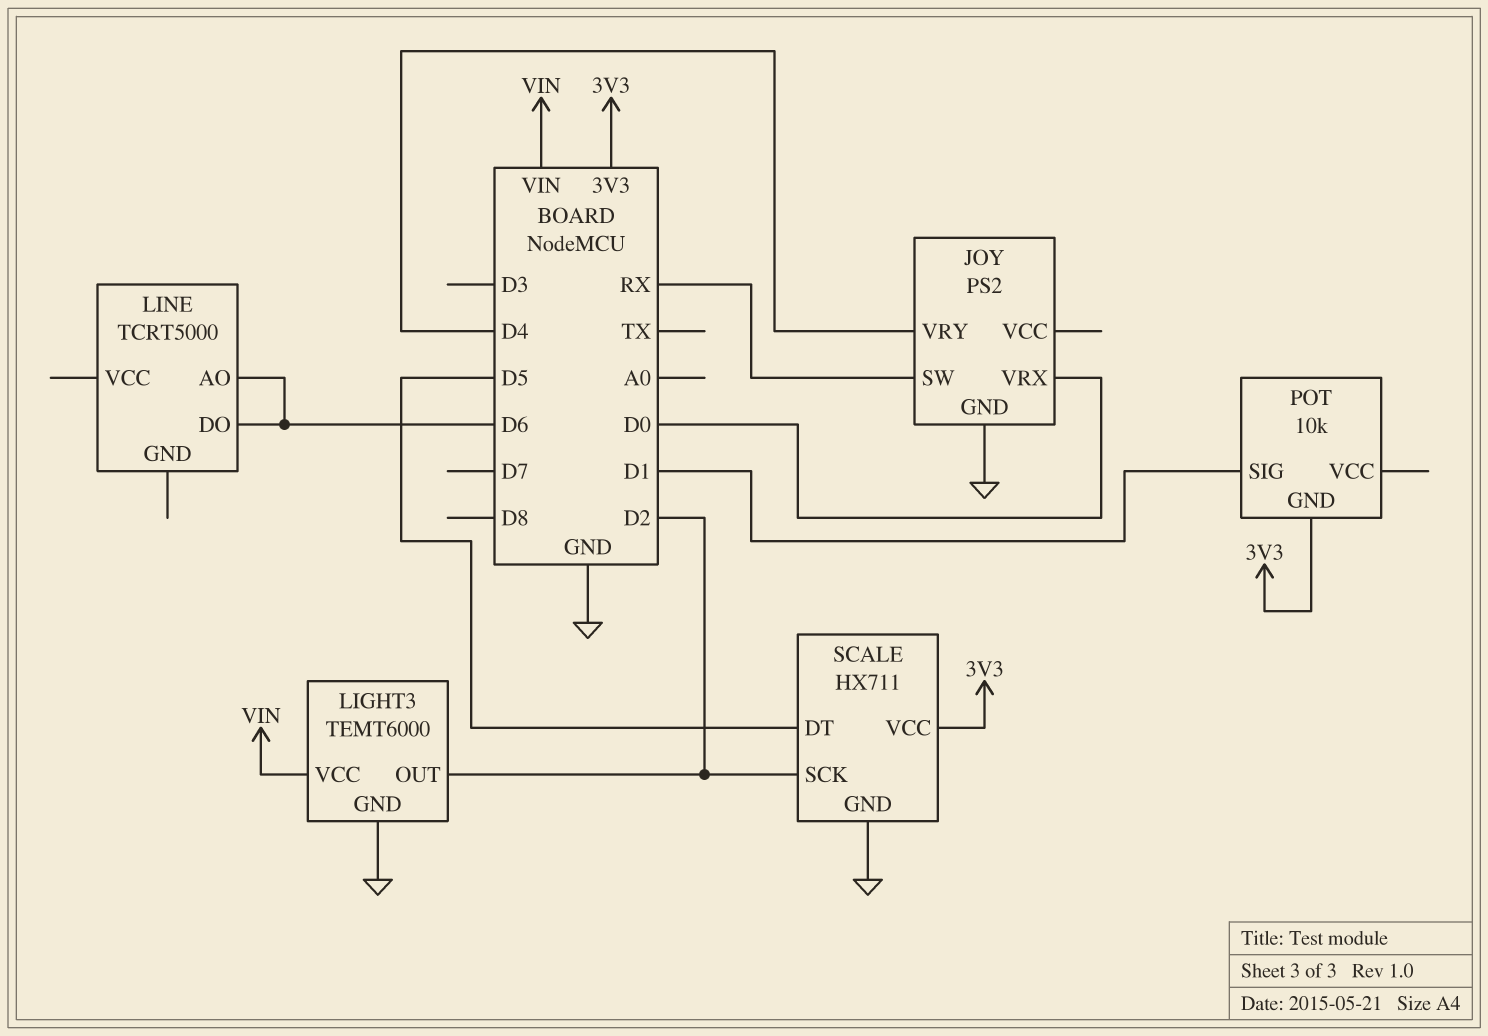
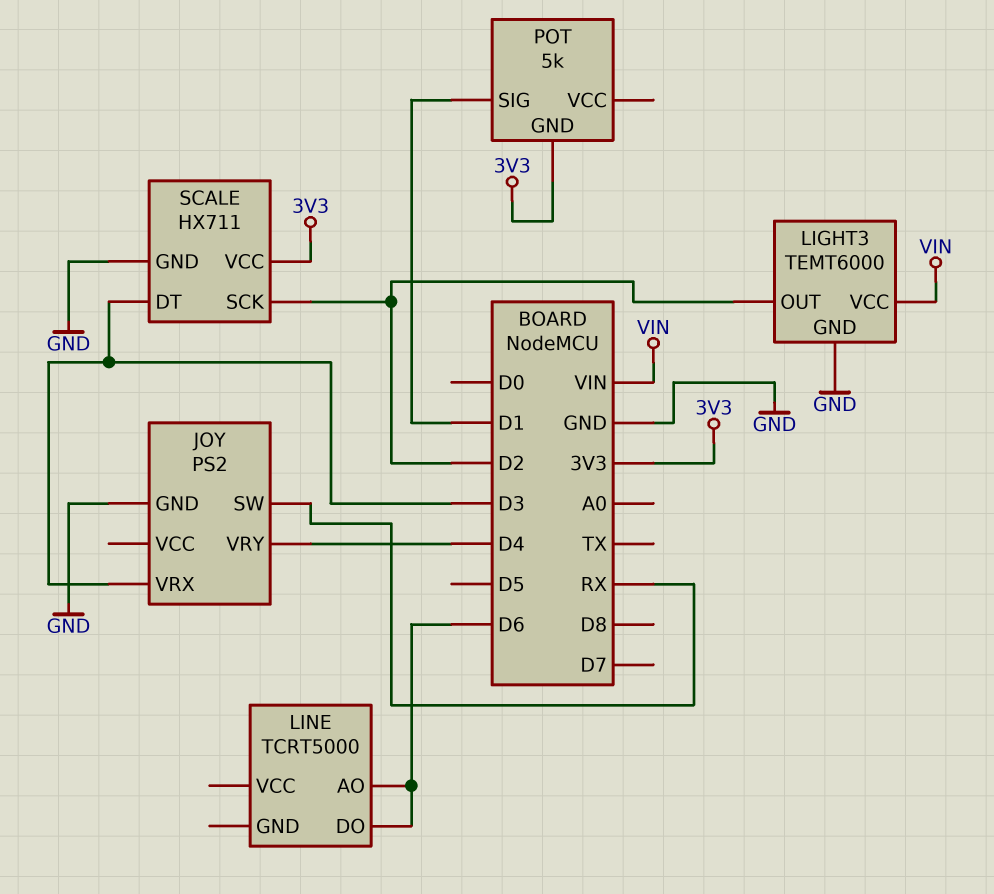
JOY pin VRX: D0 -> D3
POT: 10k -> 5k
SCALE pin DT: D5 -> D3

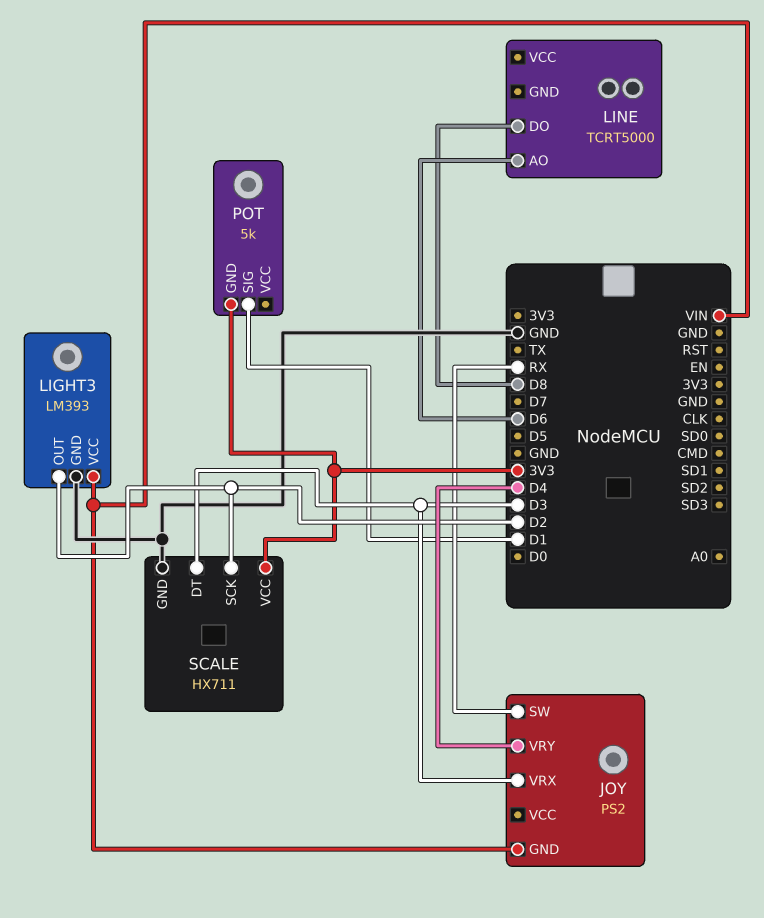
JOY pin GND: GND -> VIN
LIGHT3: TEMT6000 -> LM393
LINE pin DO: D6 -> D8

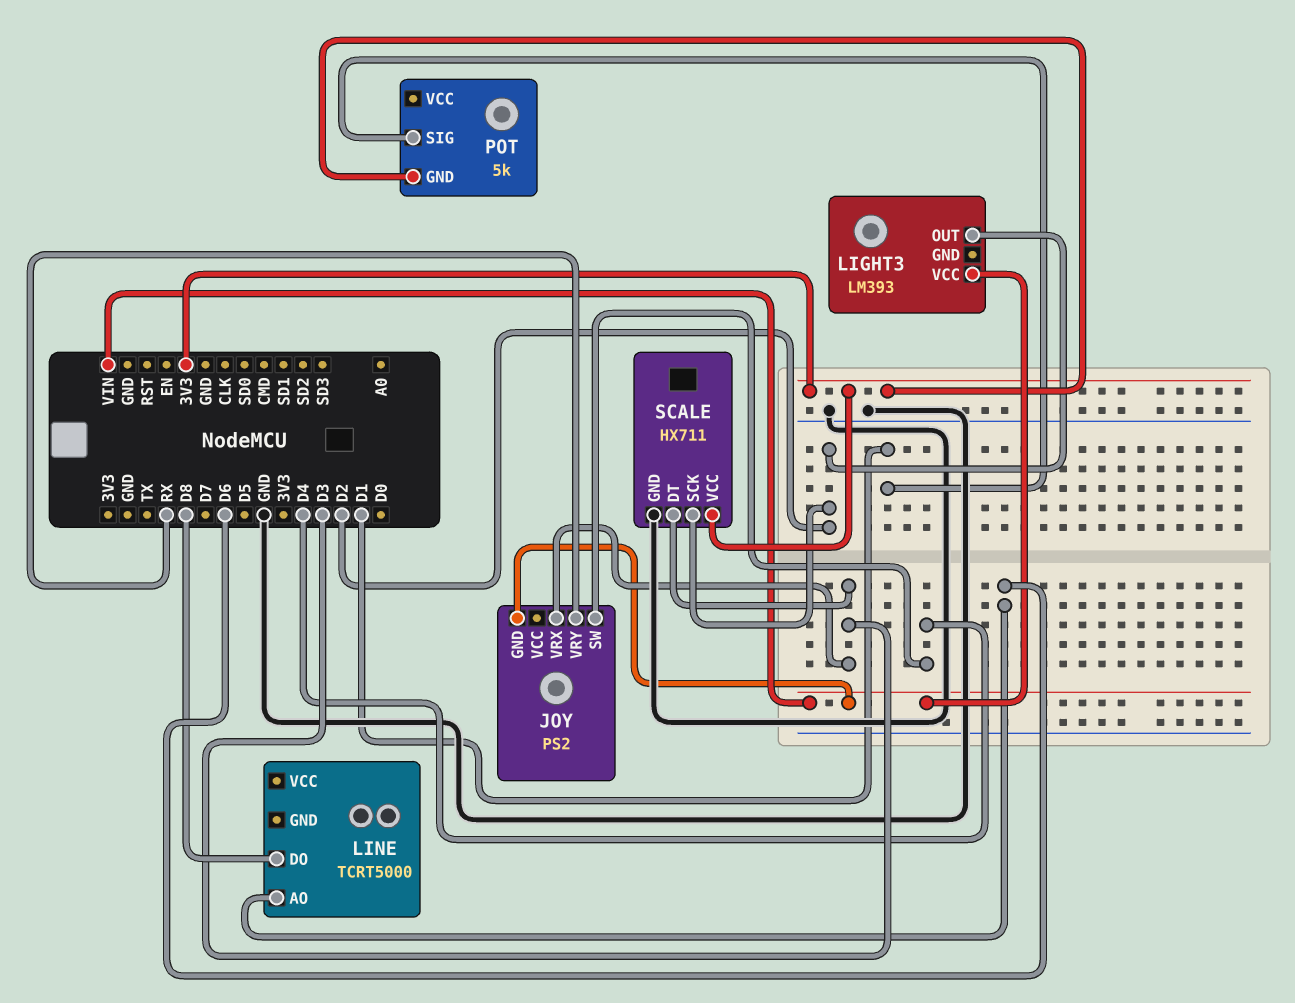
JOY pin SW: RX -> D4
JOY pin VRY: D4 -> RX
LIGHT3 pin GND: GND -> none

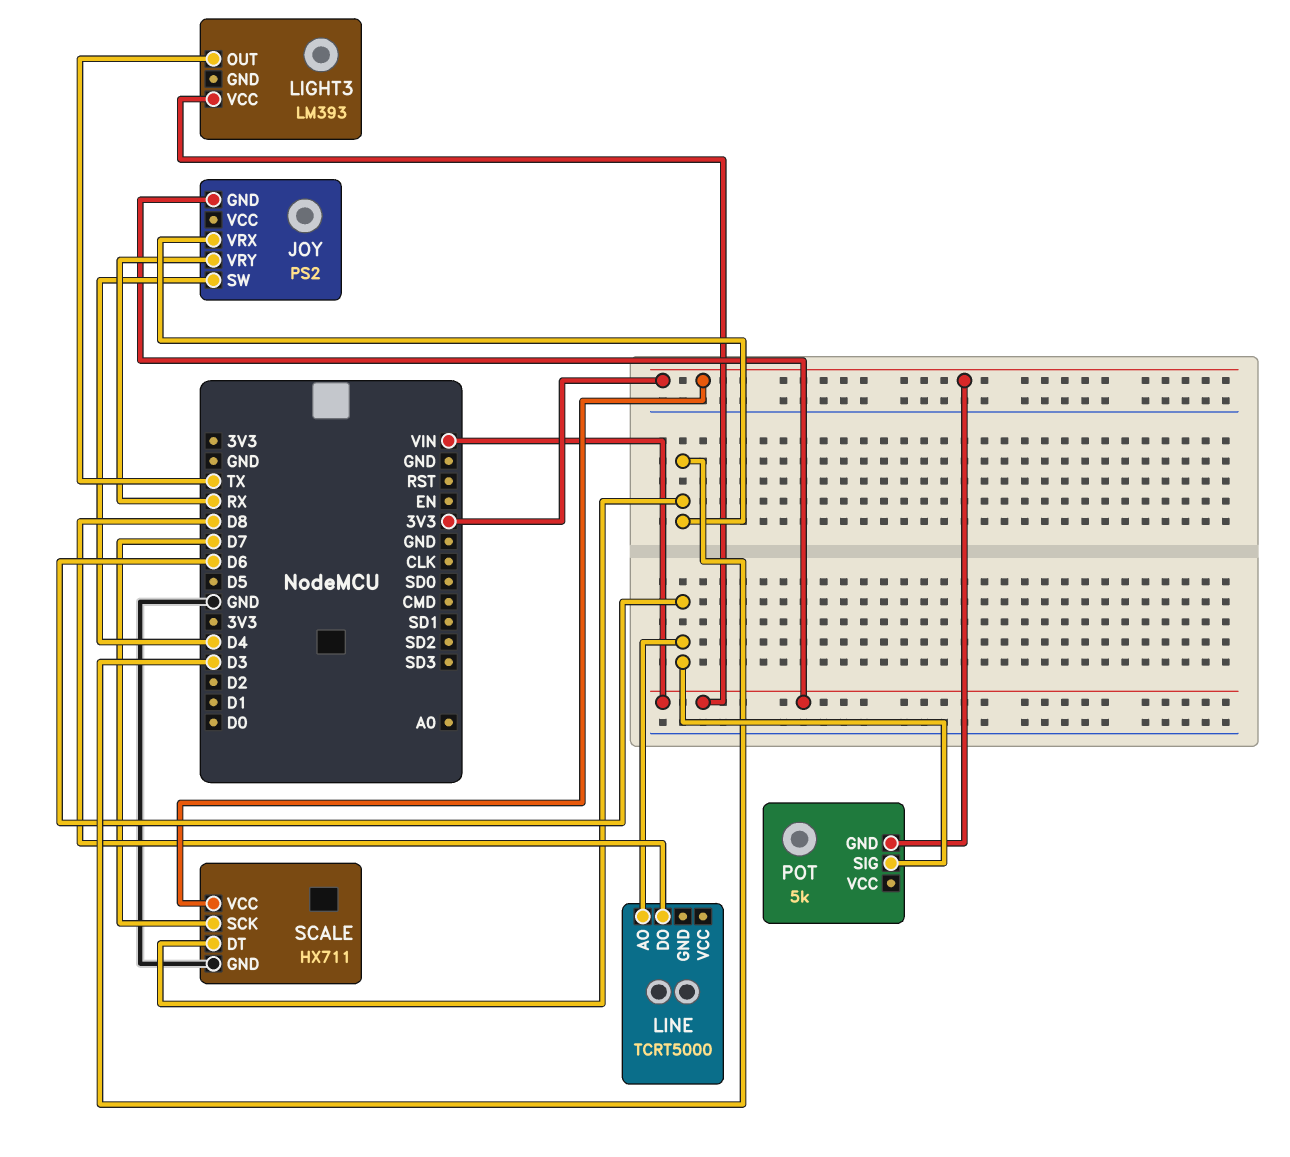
LIGHT3 pin OUT: D2 -> TX
POT pin SIG: D1 -> D6
SCALE pin SCK: D2 -> D7

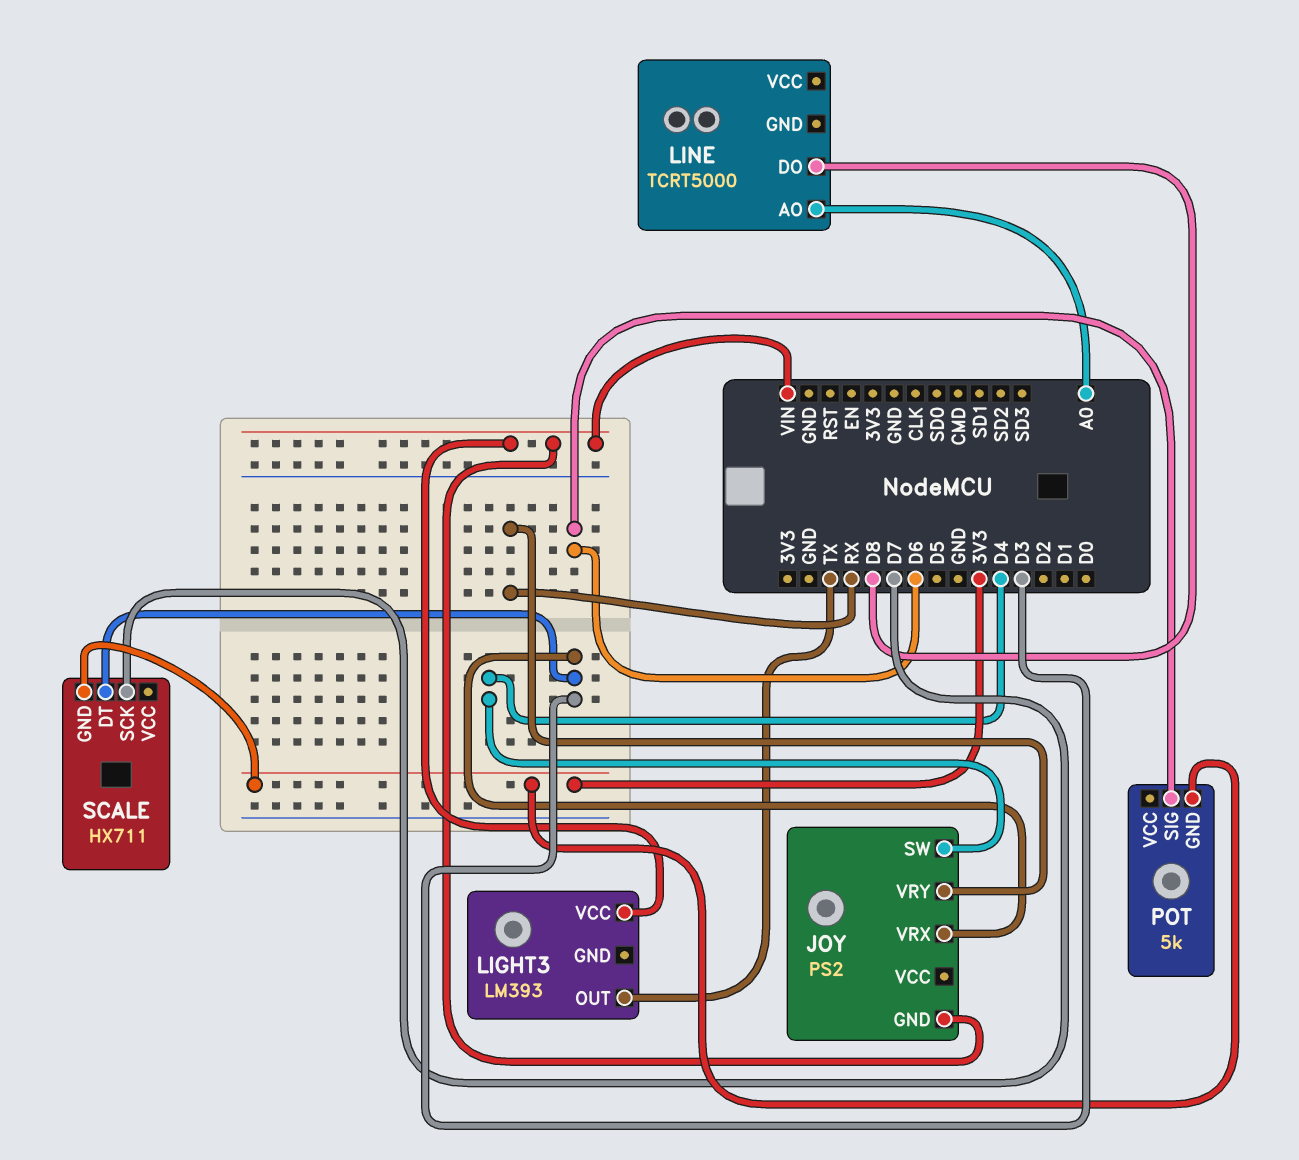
LINE pin AO: D6 -> A0
SCALE pin GND: GND -> 3V3
SCALE pin VCC: 3V3 -> none

